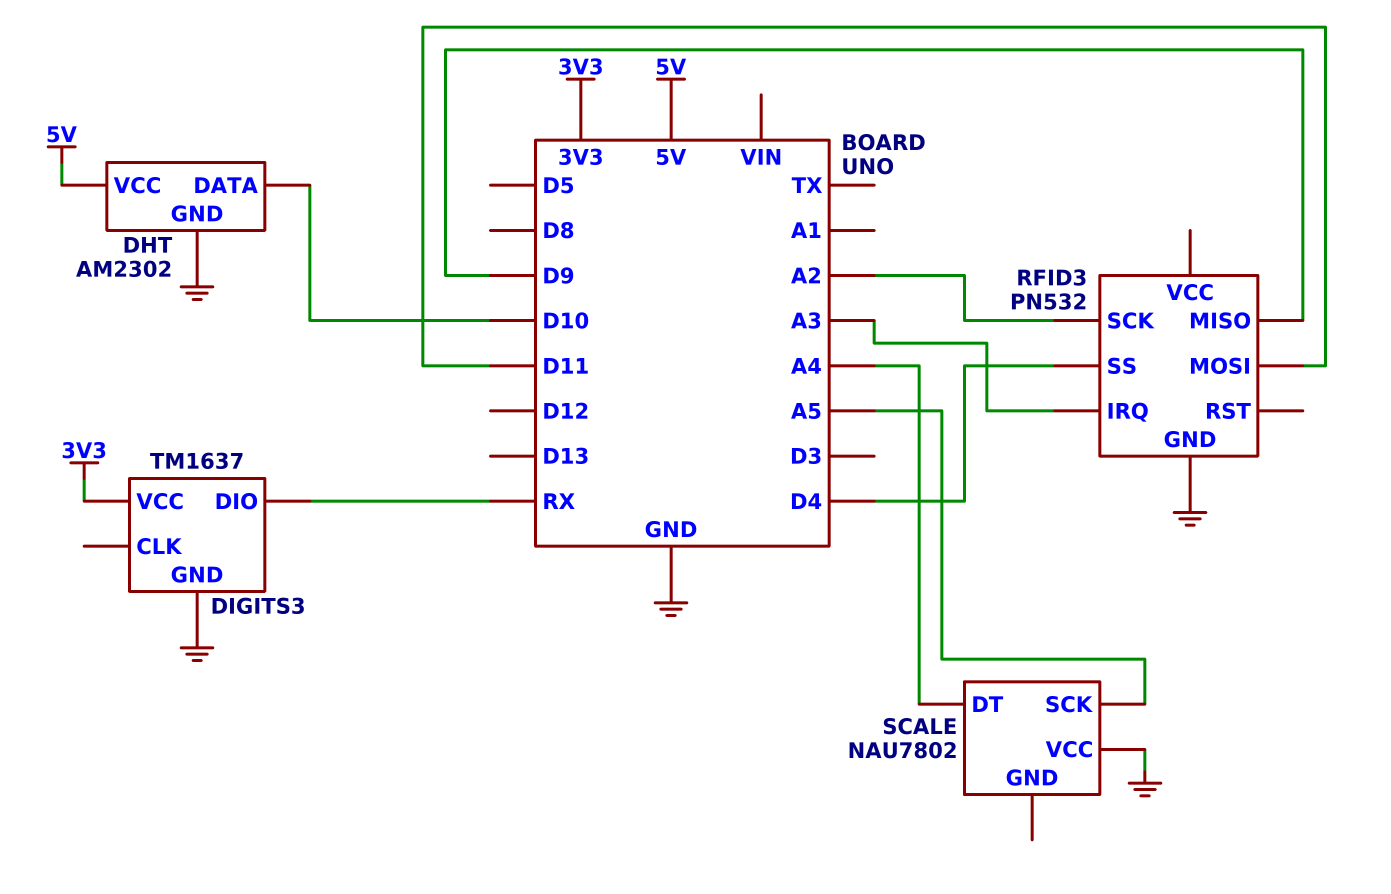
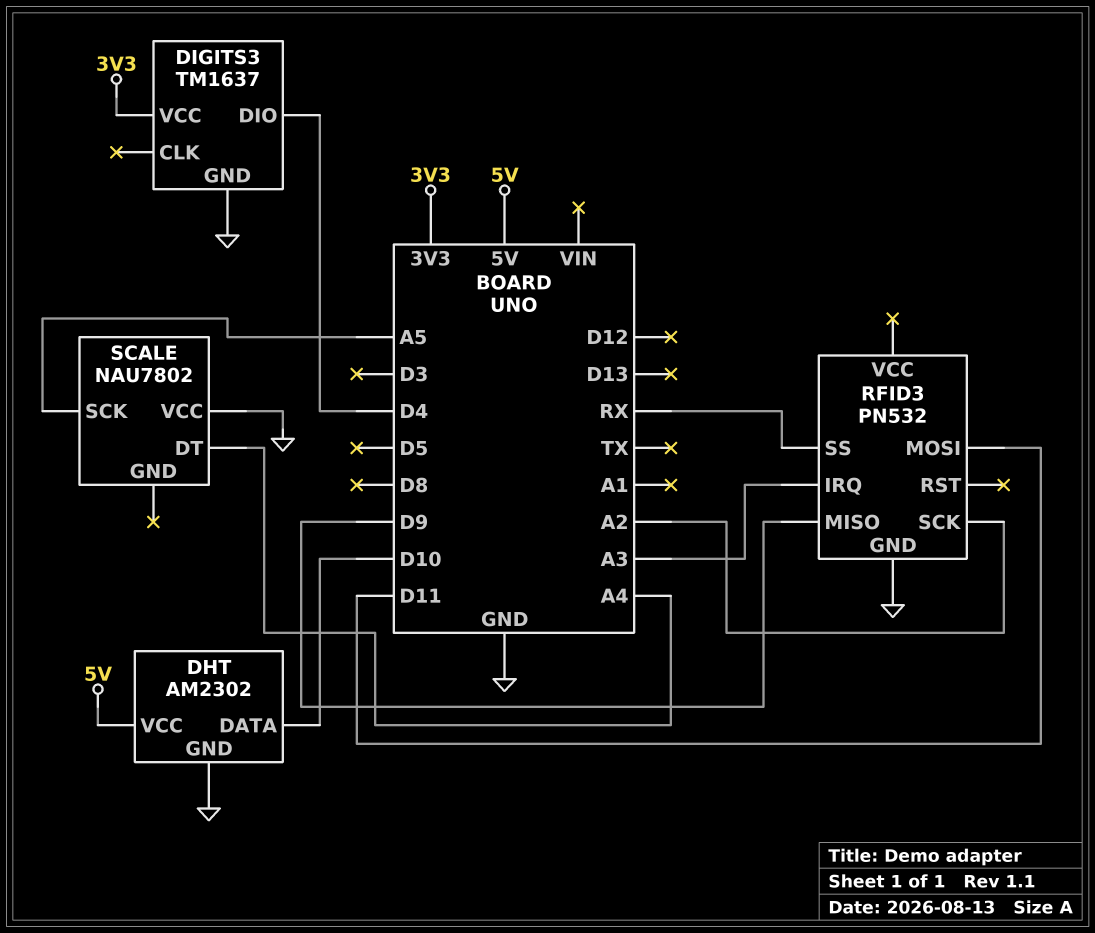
DIGITS3 pin DIO: RX -> D4
RFID3 pin SS: D4 -> RX

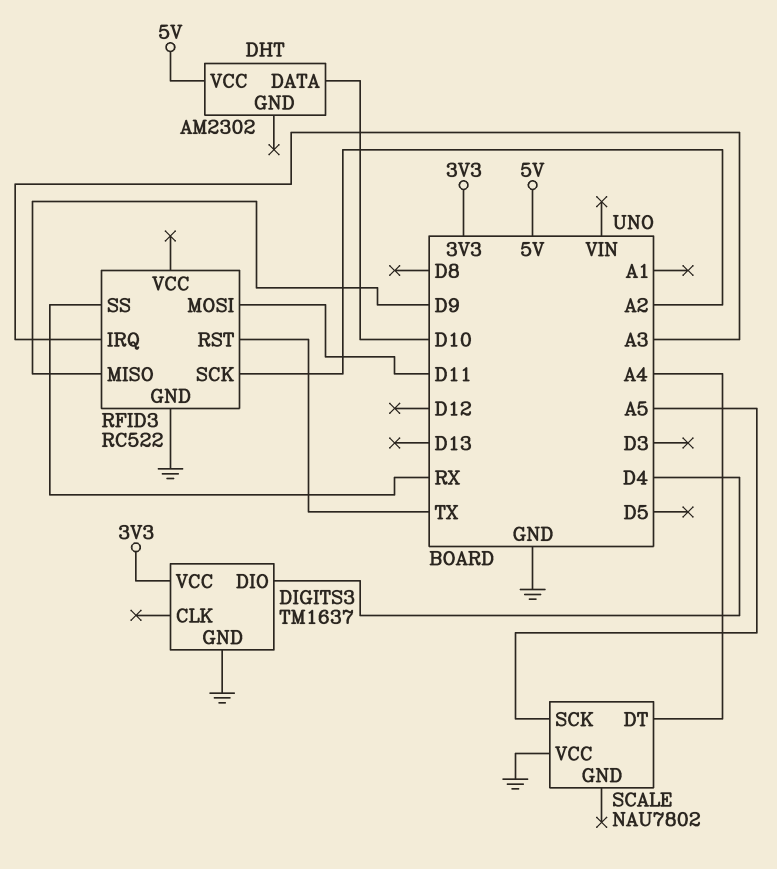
DHT pin GND: GND -> none
RFID3: PN532 -> RC522
RFID3 pin RST: none -> TX

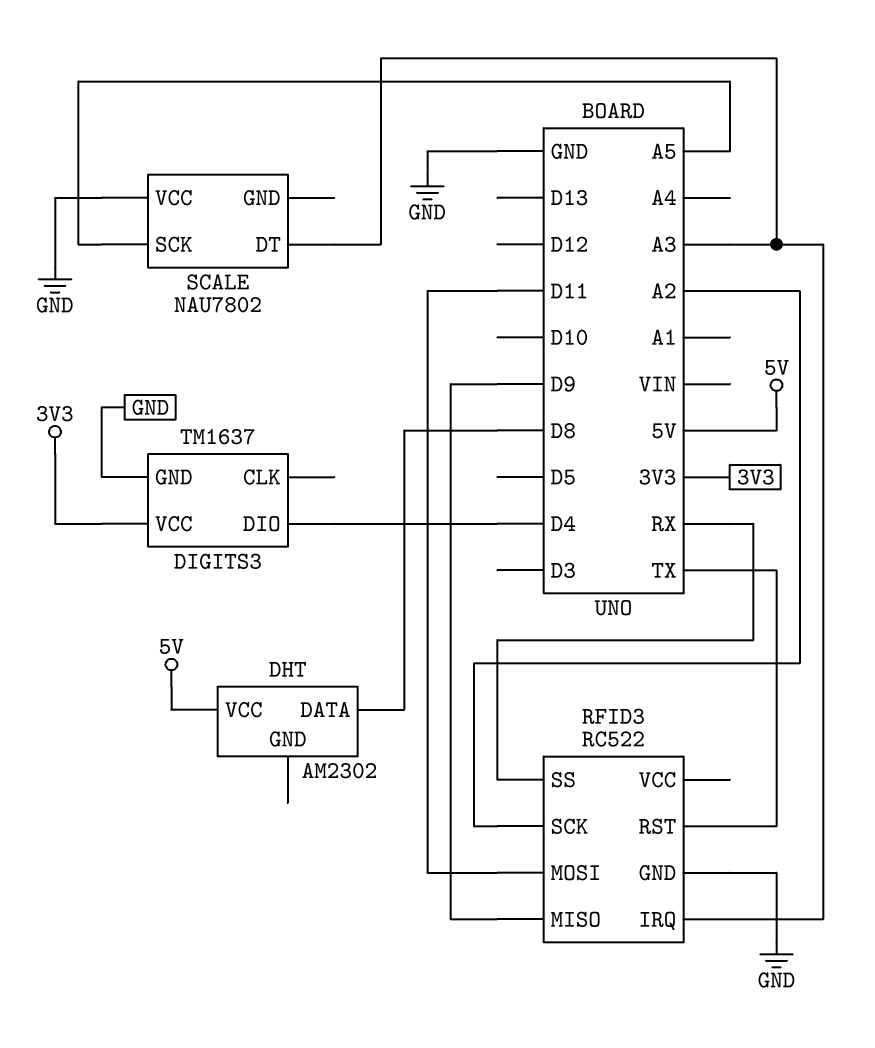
DHT pin DATA: D10 -> D8
SCALE pin DT: A4 -> A3

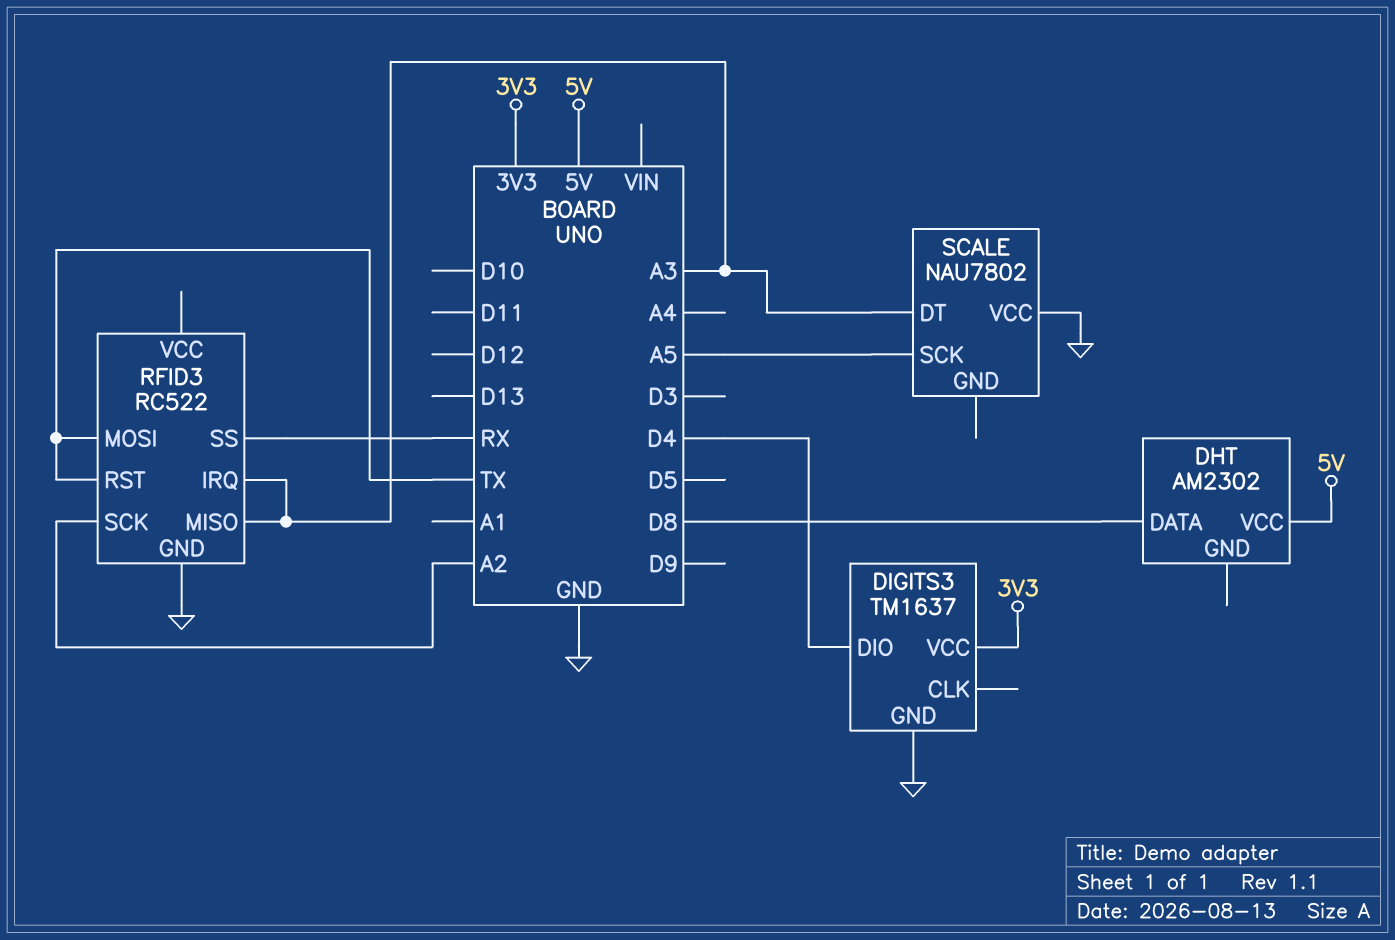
RFID3 pin MISO: D9 -> A3
RFID3 pin MOSI: D11 -> TX

